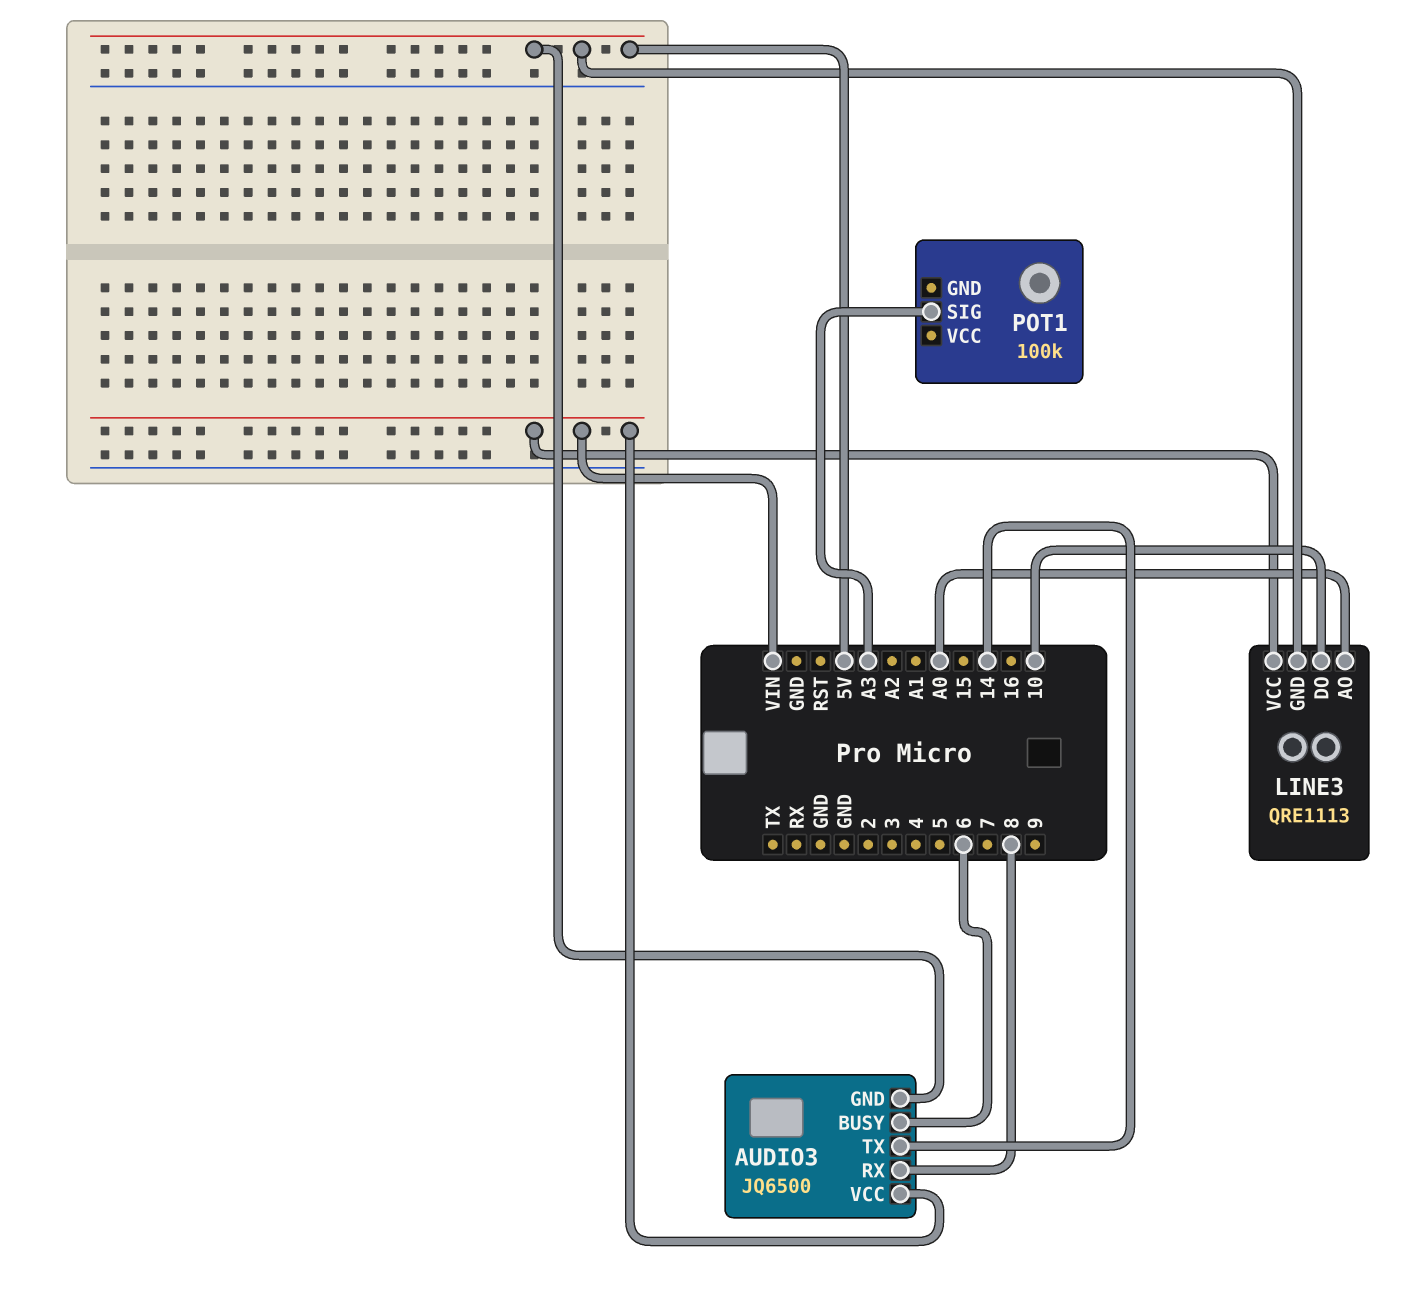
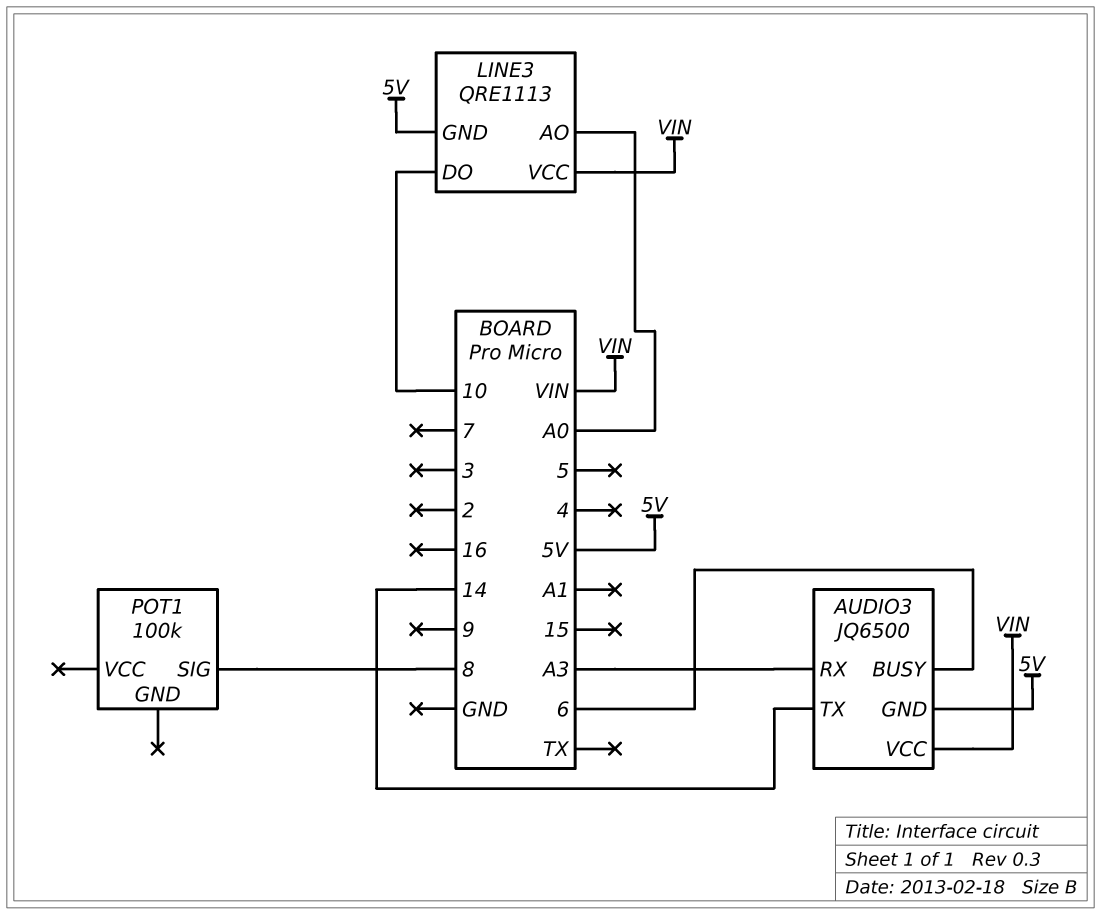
AUDIO3 pin RX: 8 -> A3
POT1 pin SIG: A3 -> 8

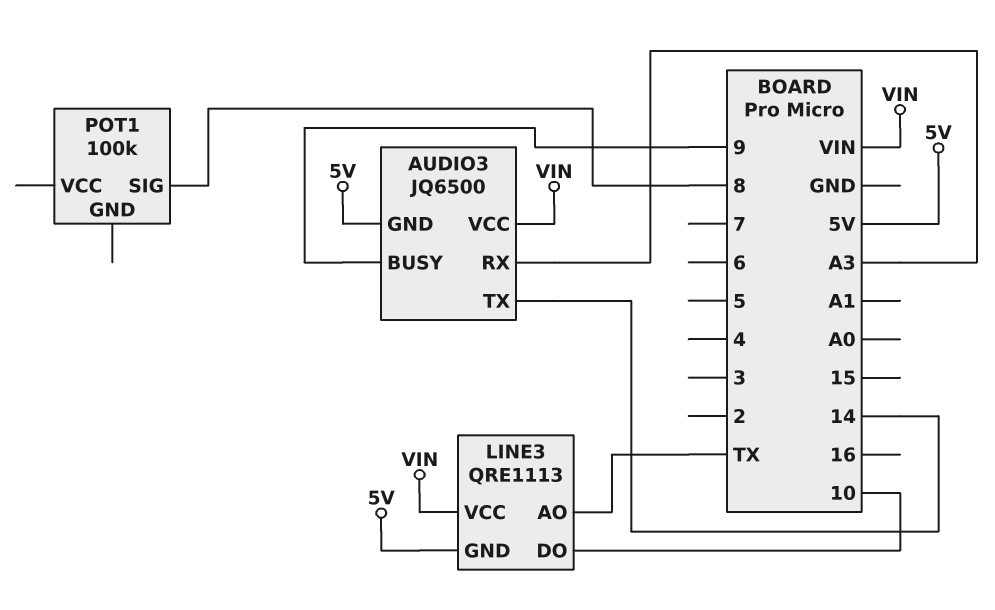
AUDIO3 pin BUSY: 6 -> 9
LINE3 pin AO: A0 -> TX

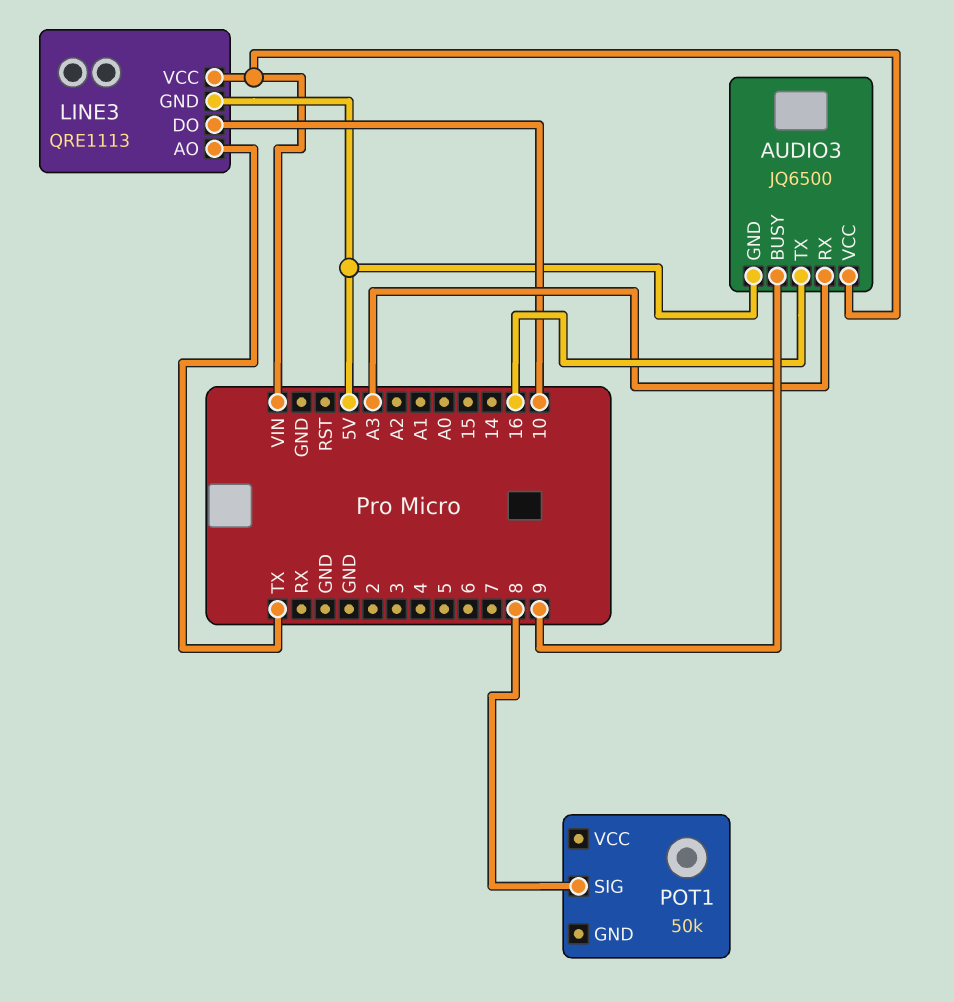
AUDIO3 pin TX: 14 -> 16
POT1: 100k -> 50k

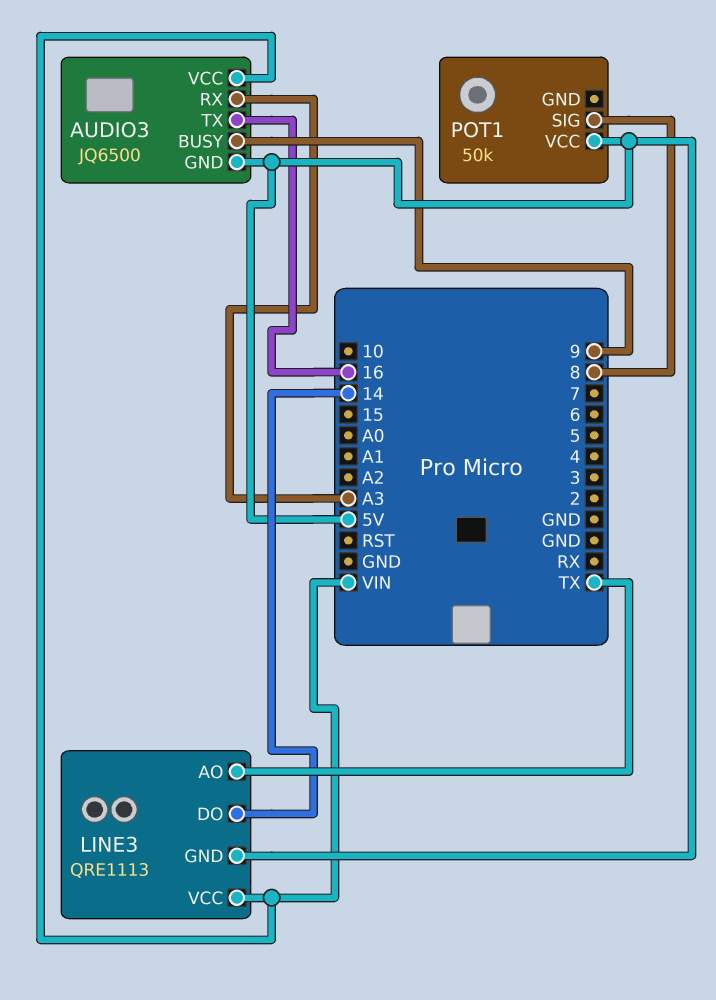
LINE3 pin DO: 10 -> 14
POT1 pin VCC: none -> 5V

